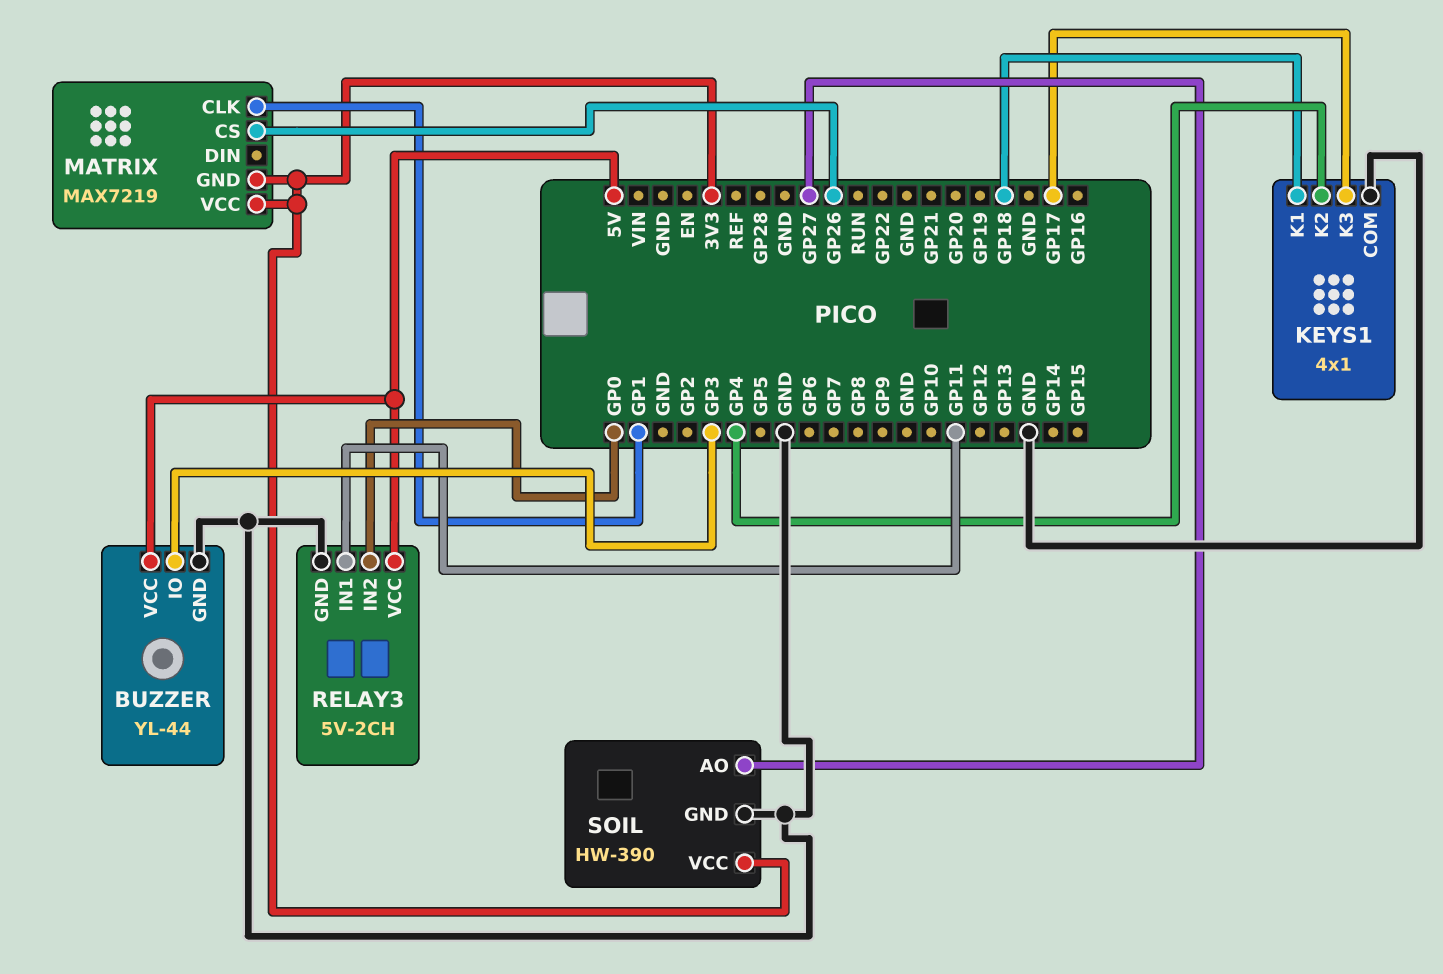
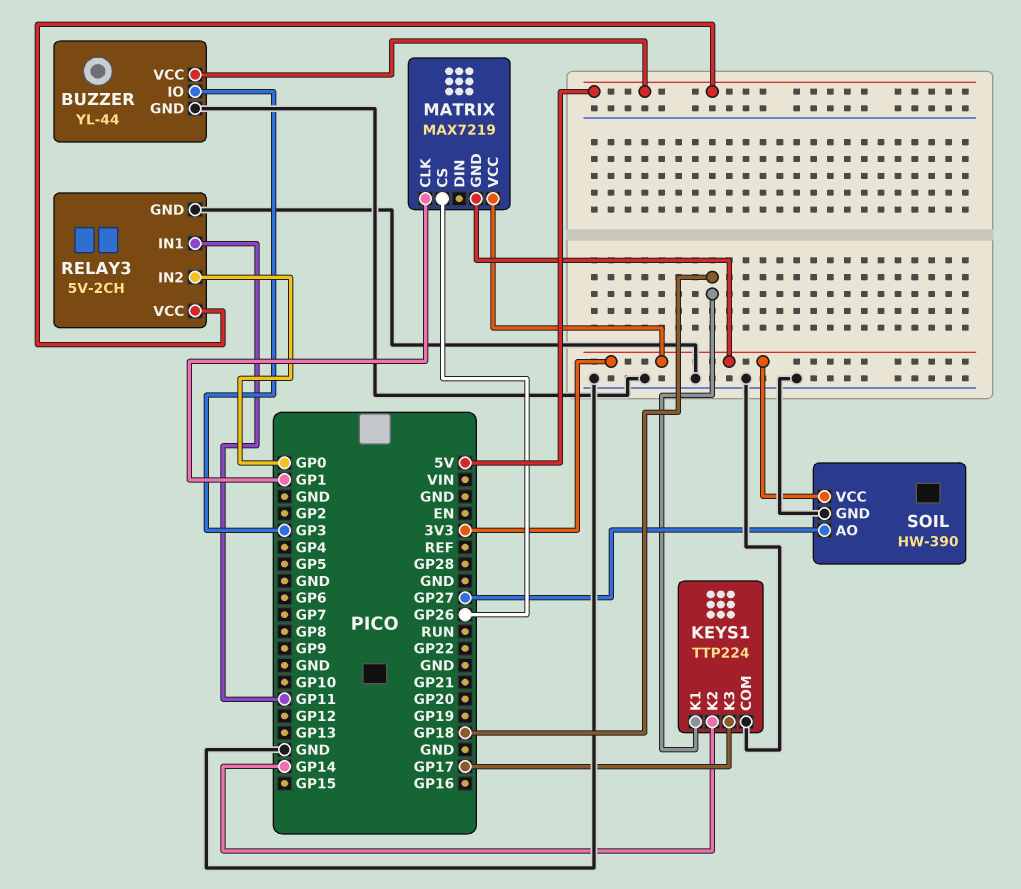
KEYS1: 4x1 -> TTP224
KEYS1 pin K2: GP4 -> GP14

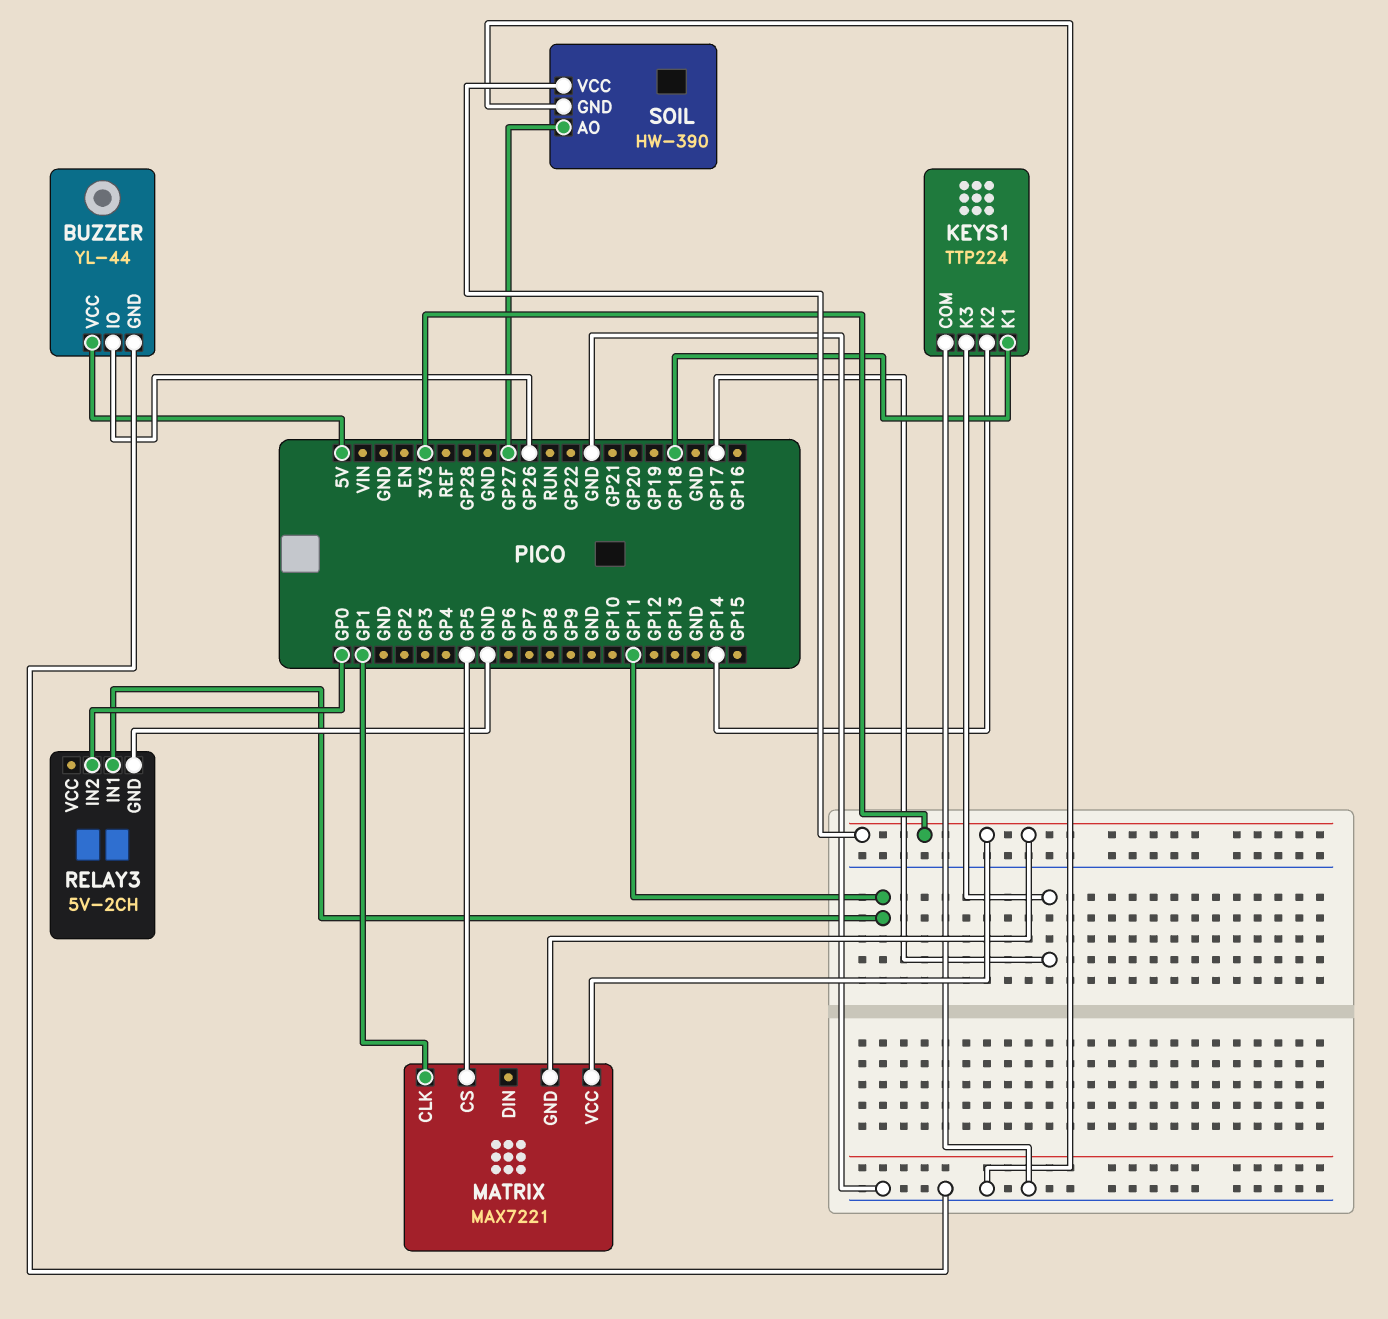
BUZZER pin IO: GP3 -> GP26
MATRIX: MAX7219 -> MAX7221
MATRIX pin CS: GP26 -> GP5
RELAY3 pin VCC: 5V -> none

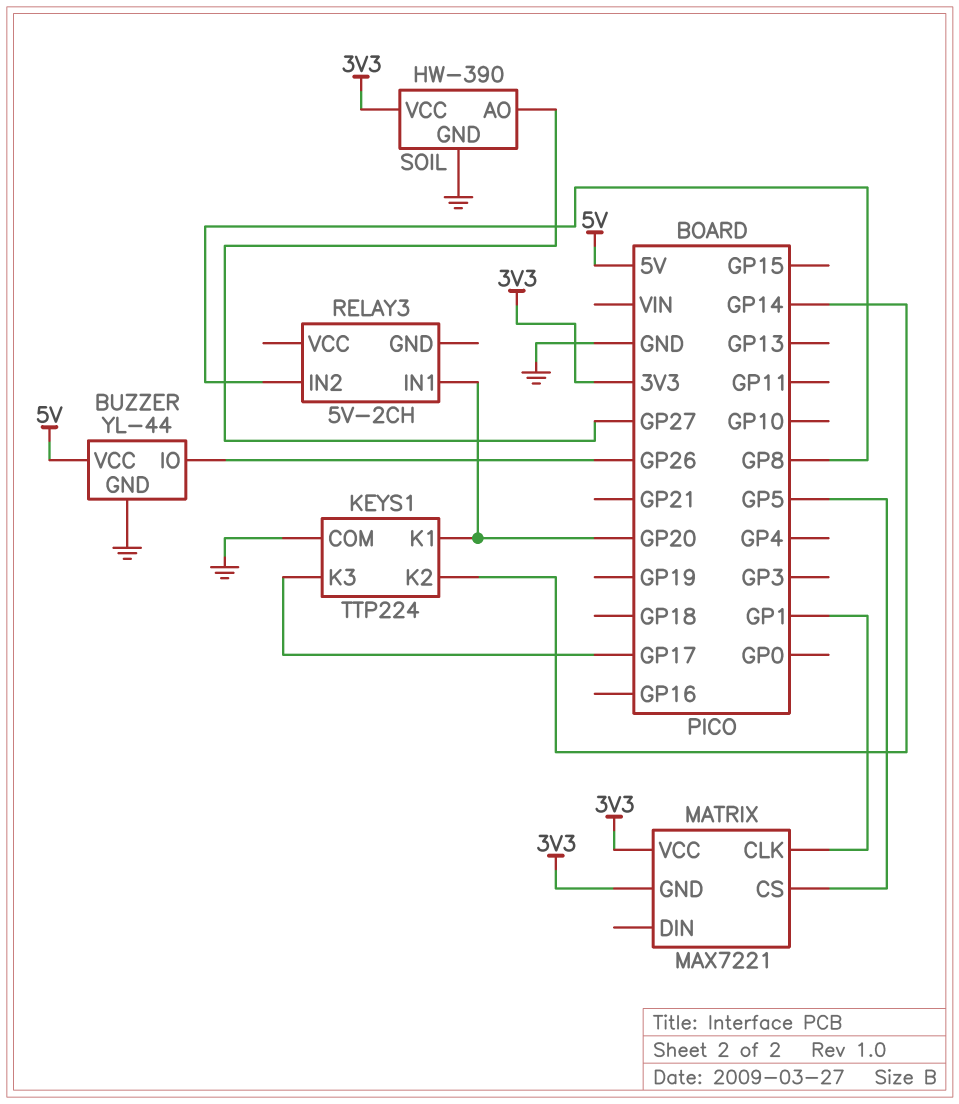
KEYS1 pin K1: GP18 -> GP20
RELAY3 pin GND: GND -> none
RELAY3 pin IN1: GP11 -> GP20
RELAY3 pin IN2: GP0 -> GP8

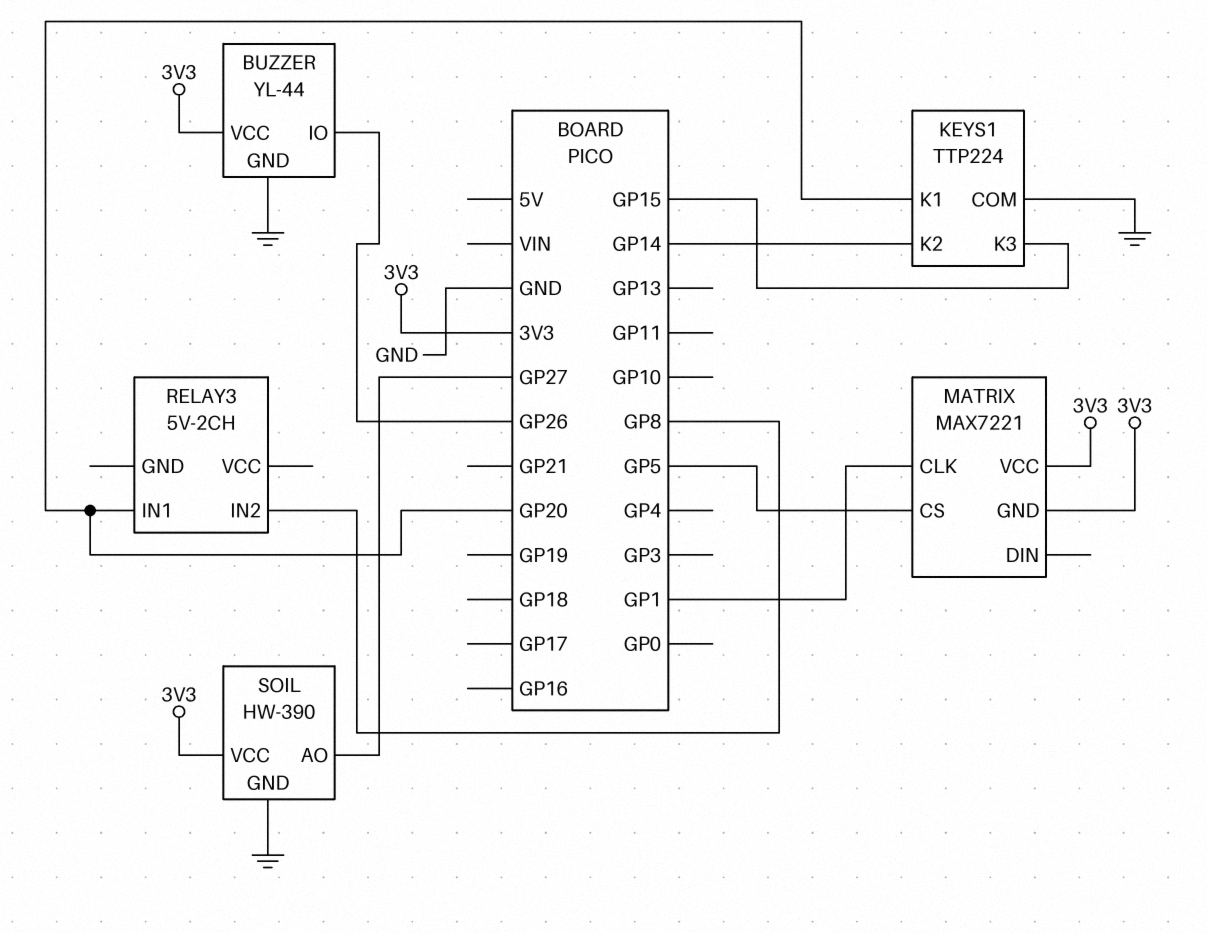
BUZZER pin VCC: 5V -> 3V3
KEYS1 pin K3: GP17 -> GP15

